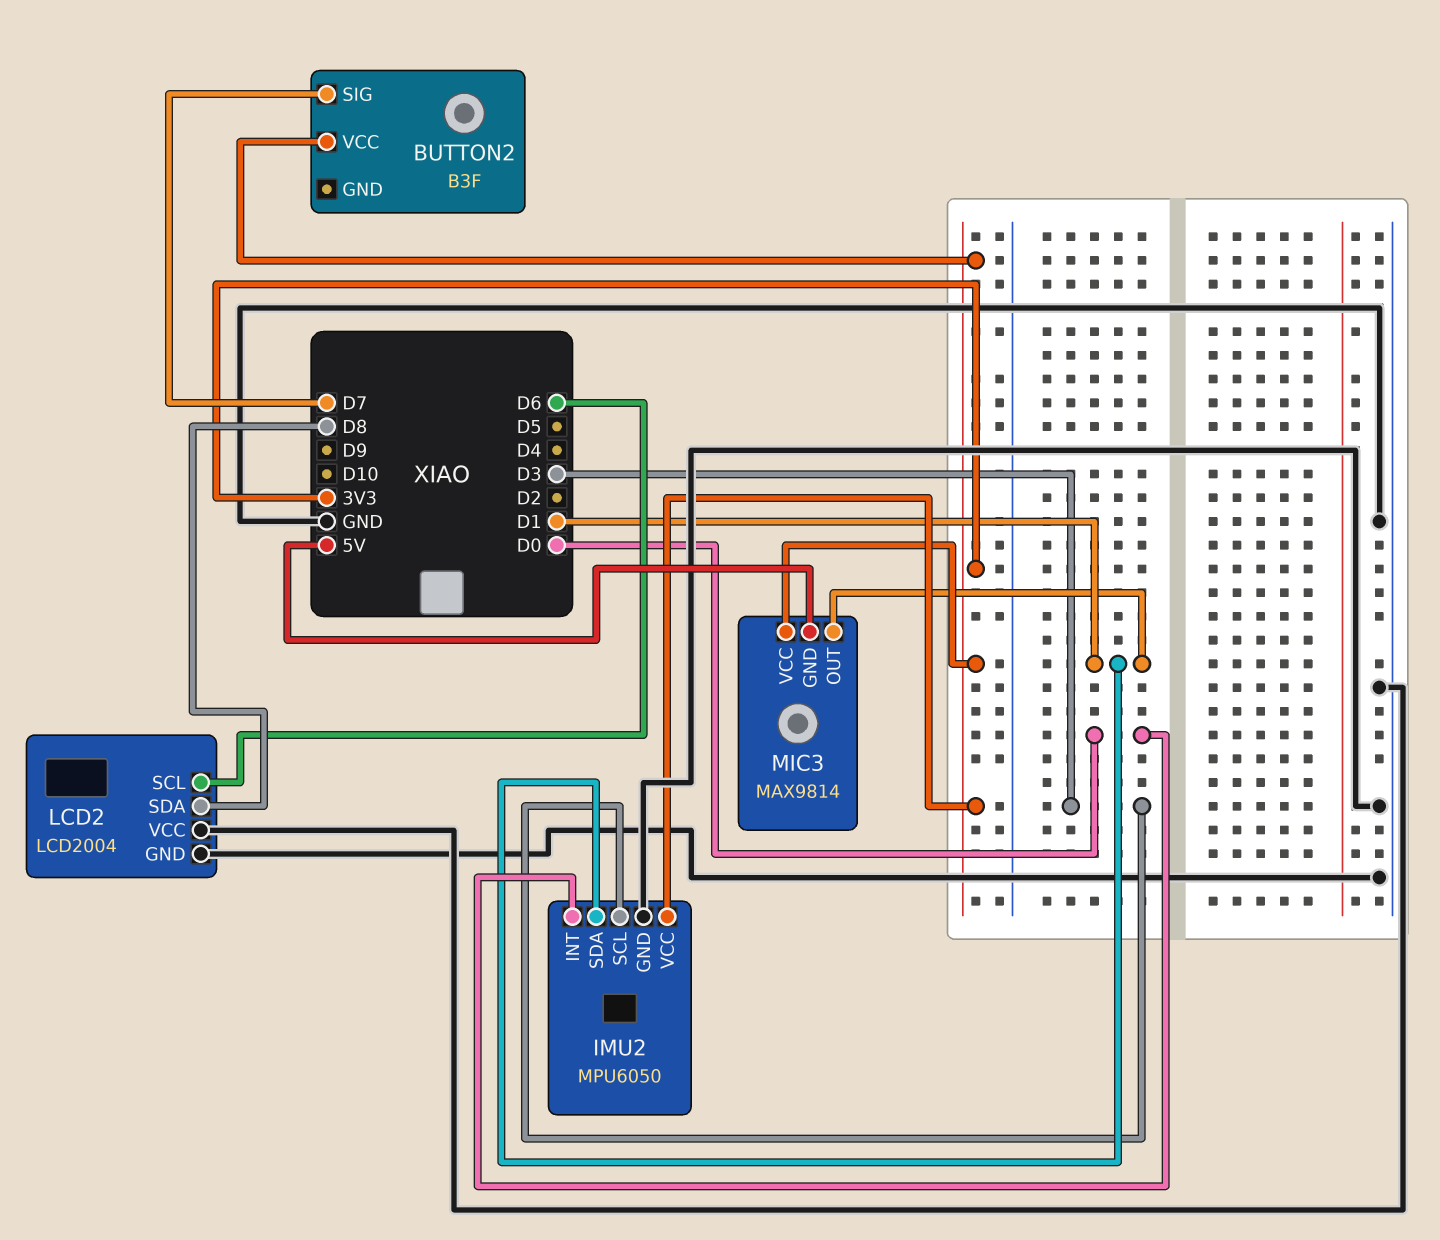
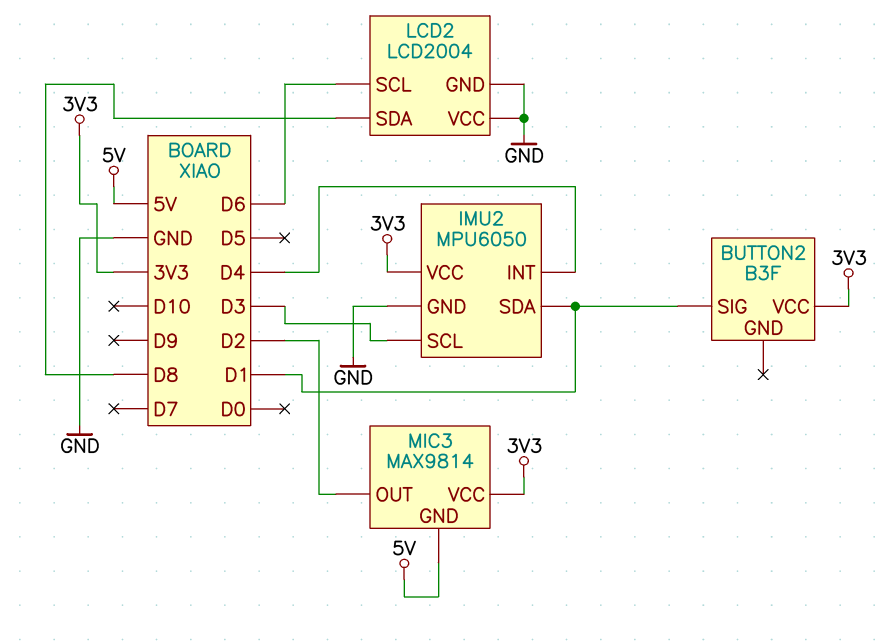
BUTTON2 pin SIG: D7 -> D1
IMU2 pin INT: D0 -> D4
MIC3 pin OUT: D1 -> D2

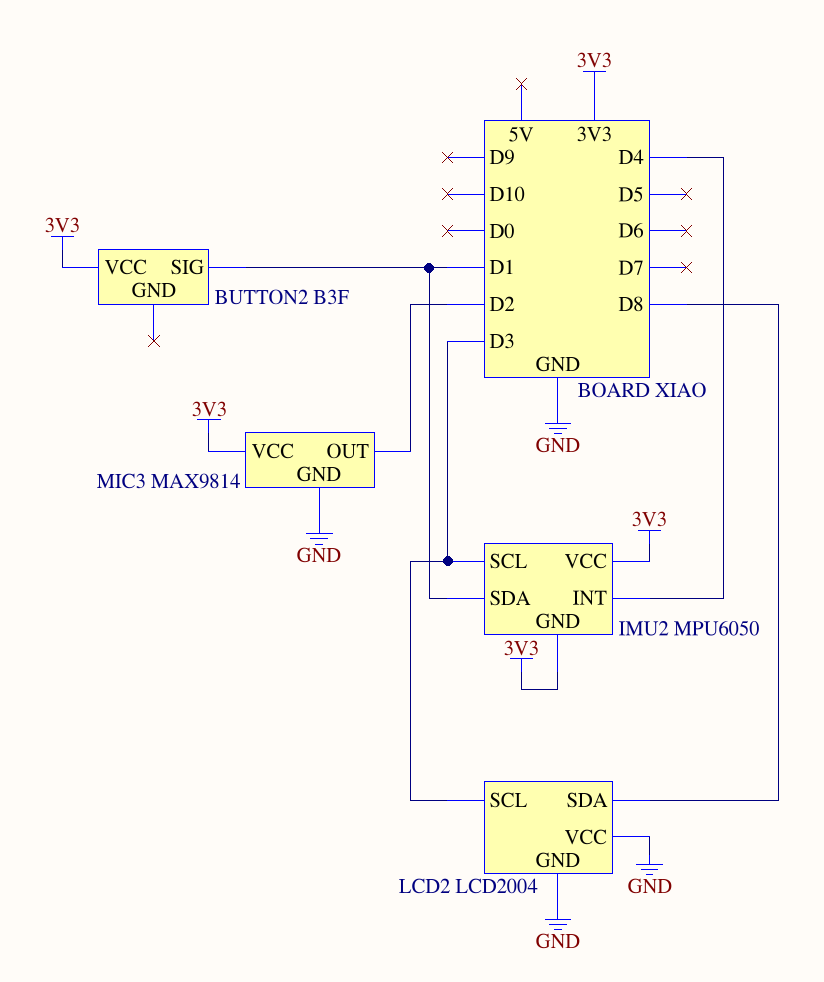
IMU2 pin GND: GND -> 3V3
LCD2 pin SCL: D6 -> D3
MIC3 pin GND: 5V -> GND

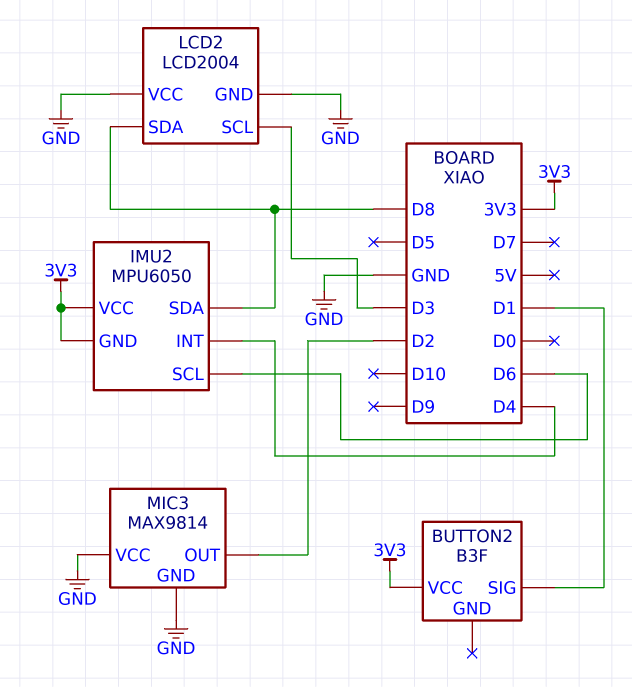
IMU2 pin SCL: D3 -> D6
IMU2 pin SDA: D1 -> D8
MIC3 pin VCC: 3V3 -> GND

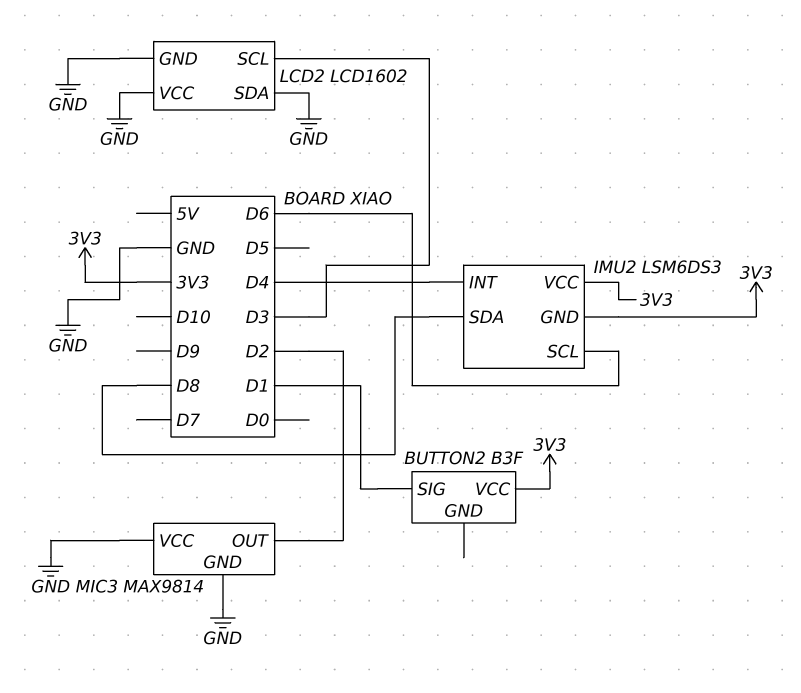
IMU2: MPU6050 -> LSM6DS3
LCD2: LCD2004 -> LCD1602
LCD2 pin SDA: D8 -> GND

